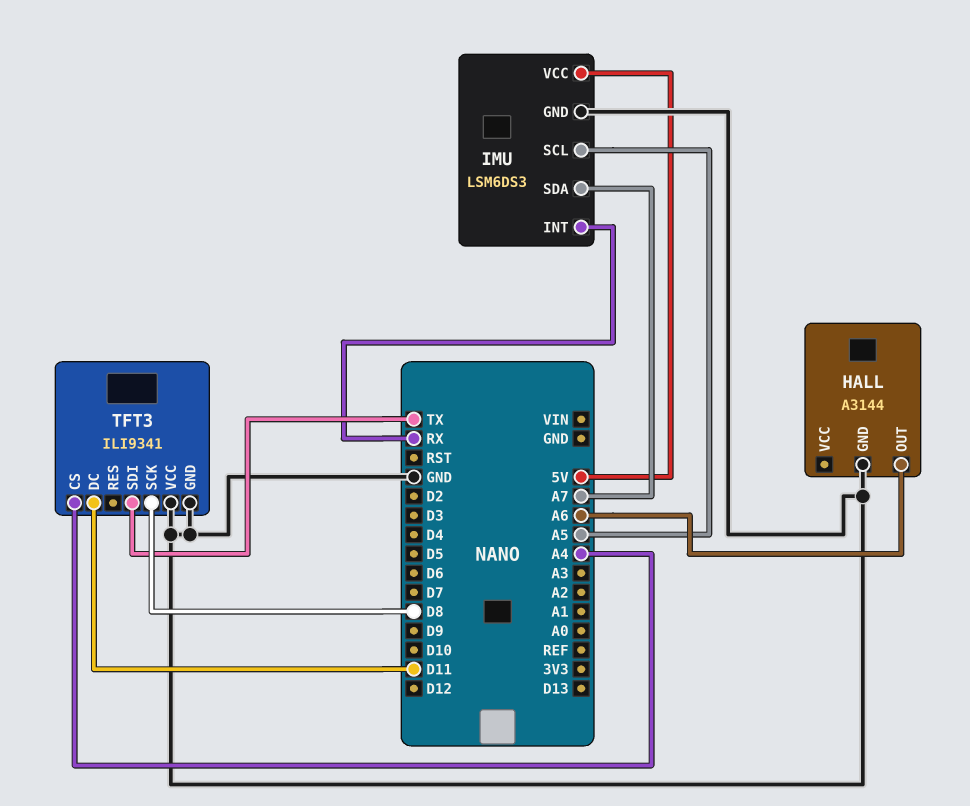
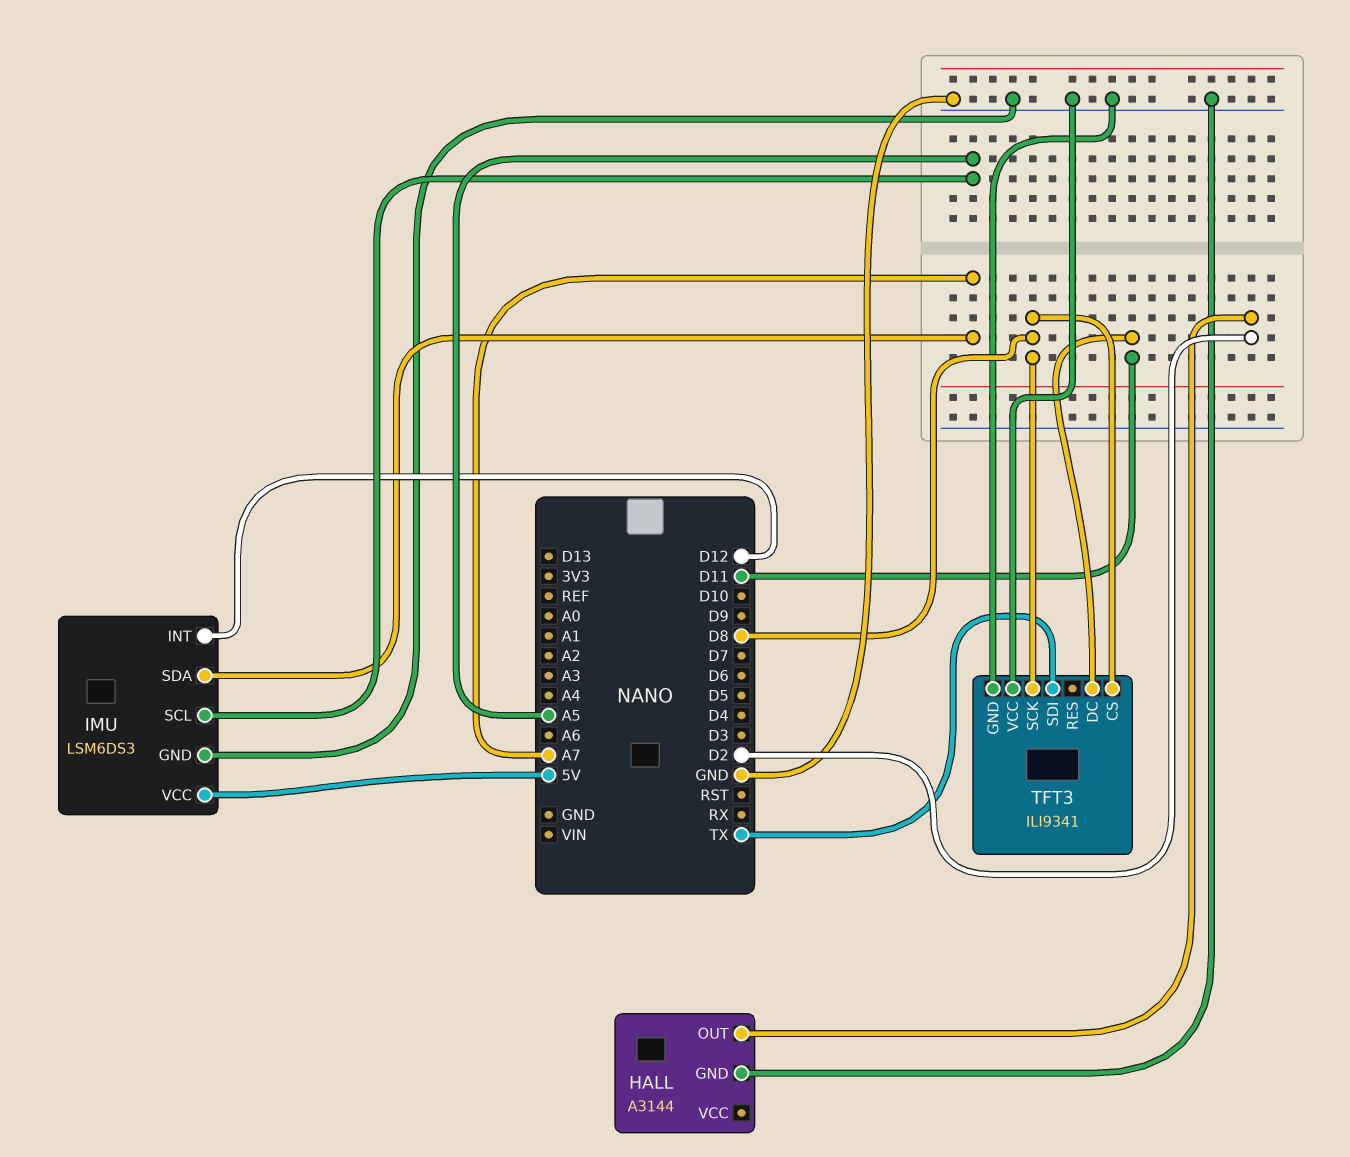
HALL pin OUT: A6 -> D2
IMU pin INT: RX -> D12
TFT3 pin CS: A4 -> D8

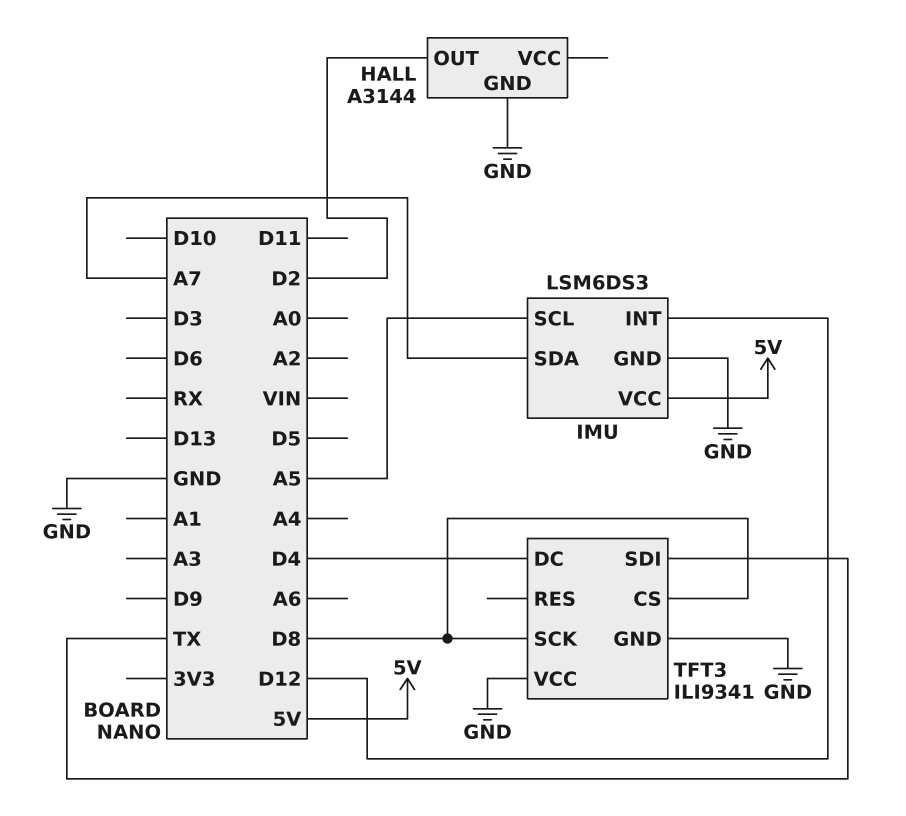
TFT3 pin DC: D11 -> D4

